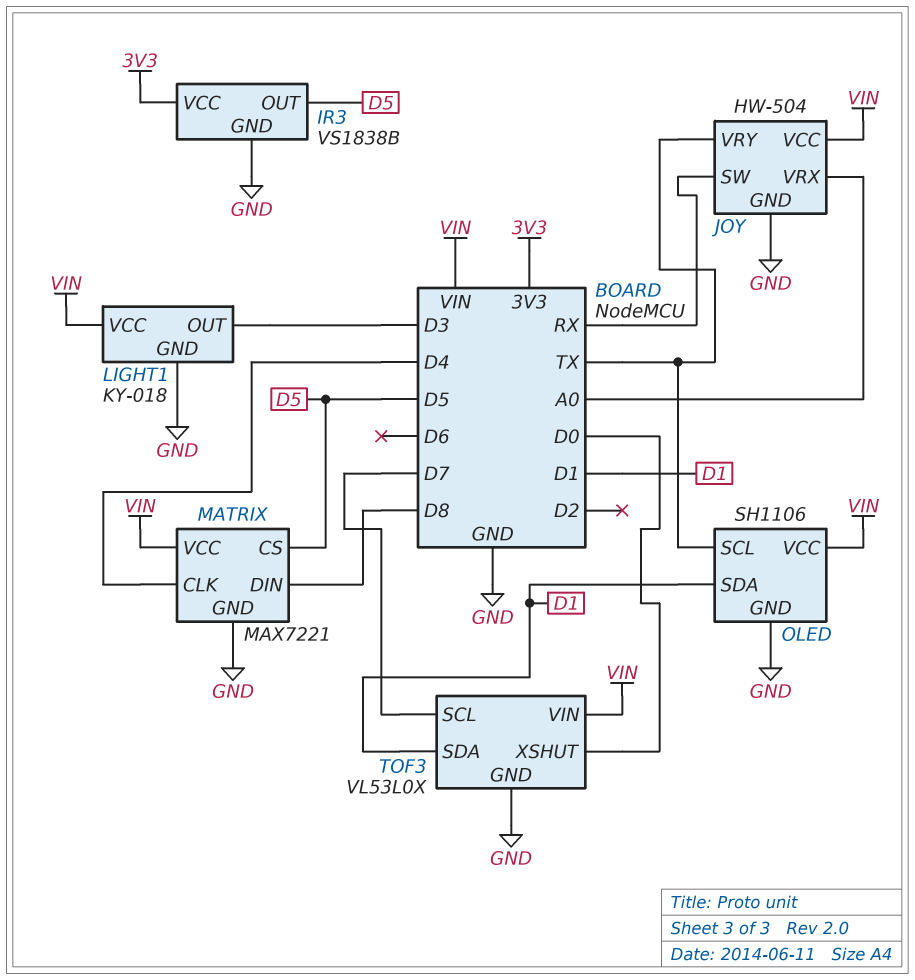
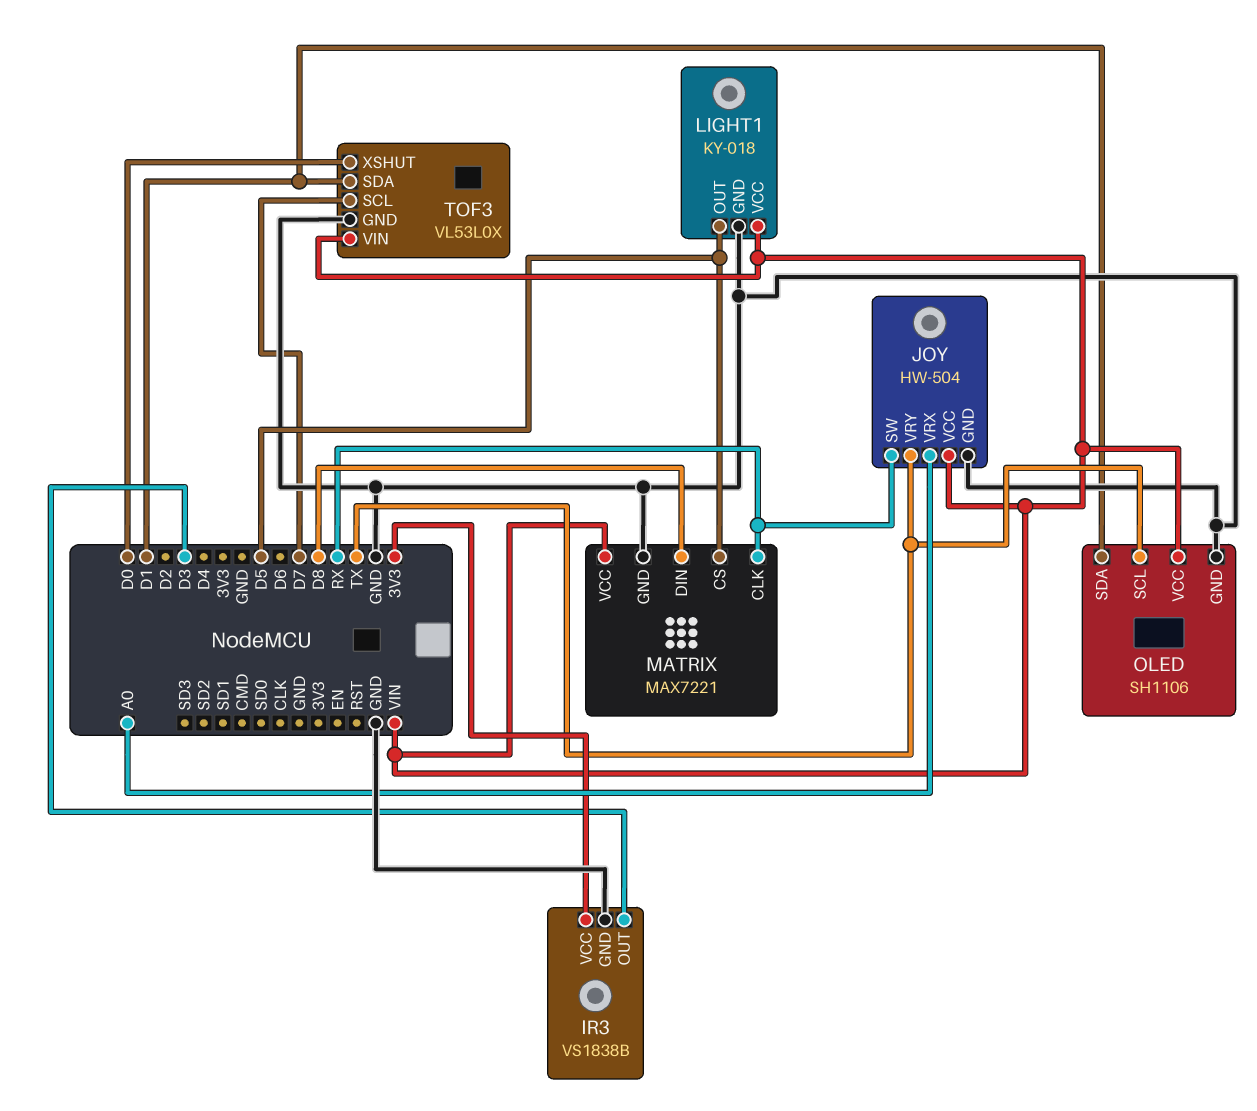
IR3 pin OUT: D5 -> D3
LIGHT1 pin OUT: D3 -> D5
MATRIX pin CLK: D4 -> RX

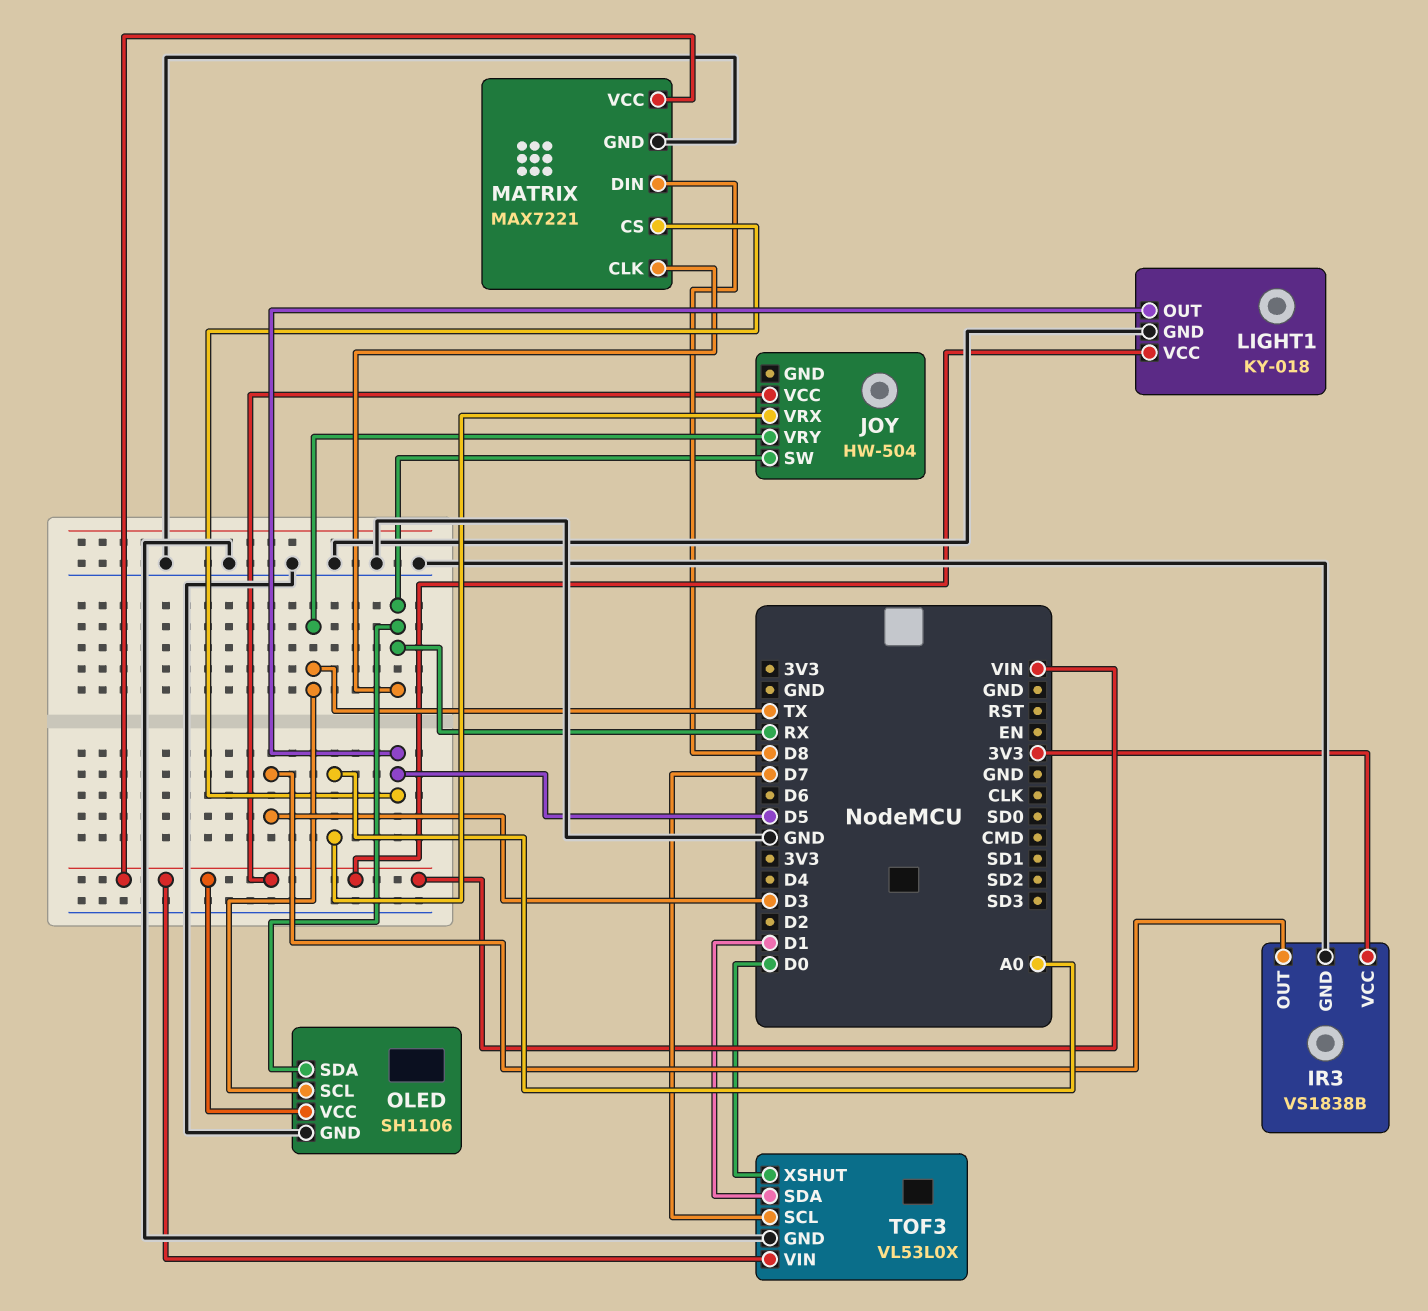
JOY pin GND: GND -> none
OLED pin SDA: D1 -> RX

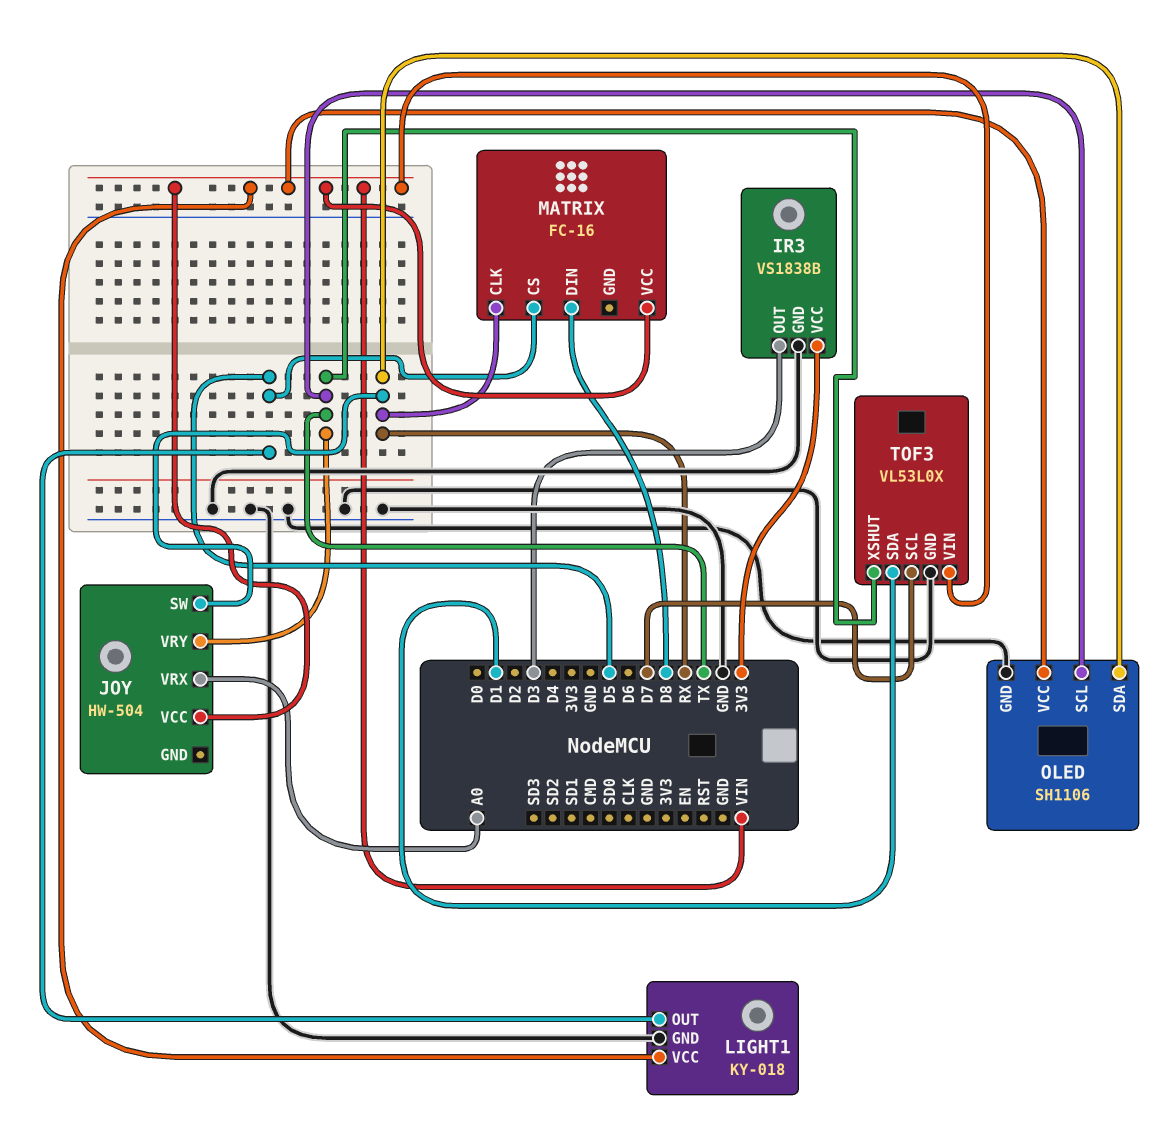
MATRIX: MAX7221 -> FC-16
MATRIX pin GND: GND -> none
TOF3 pin XSHUT: D0 -> TX

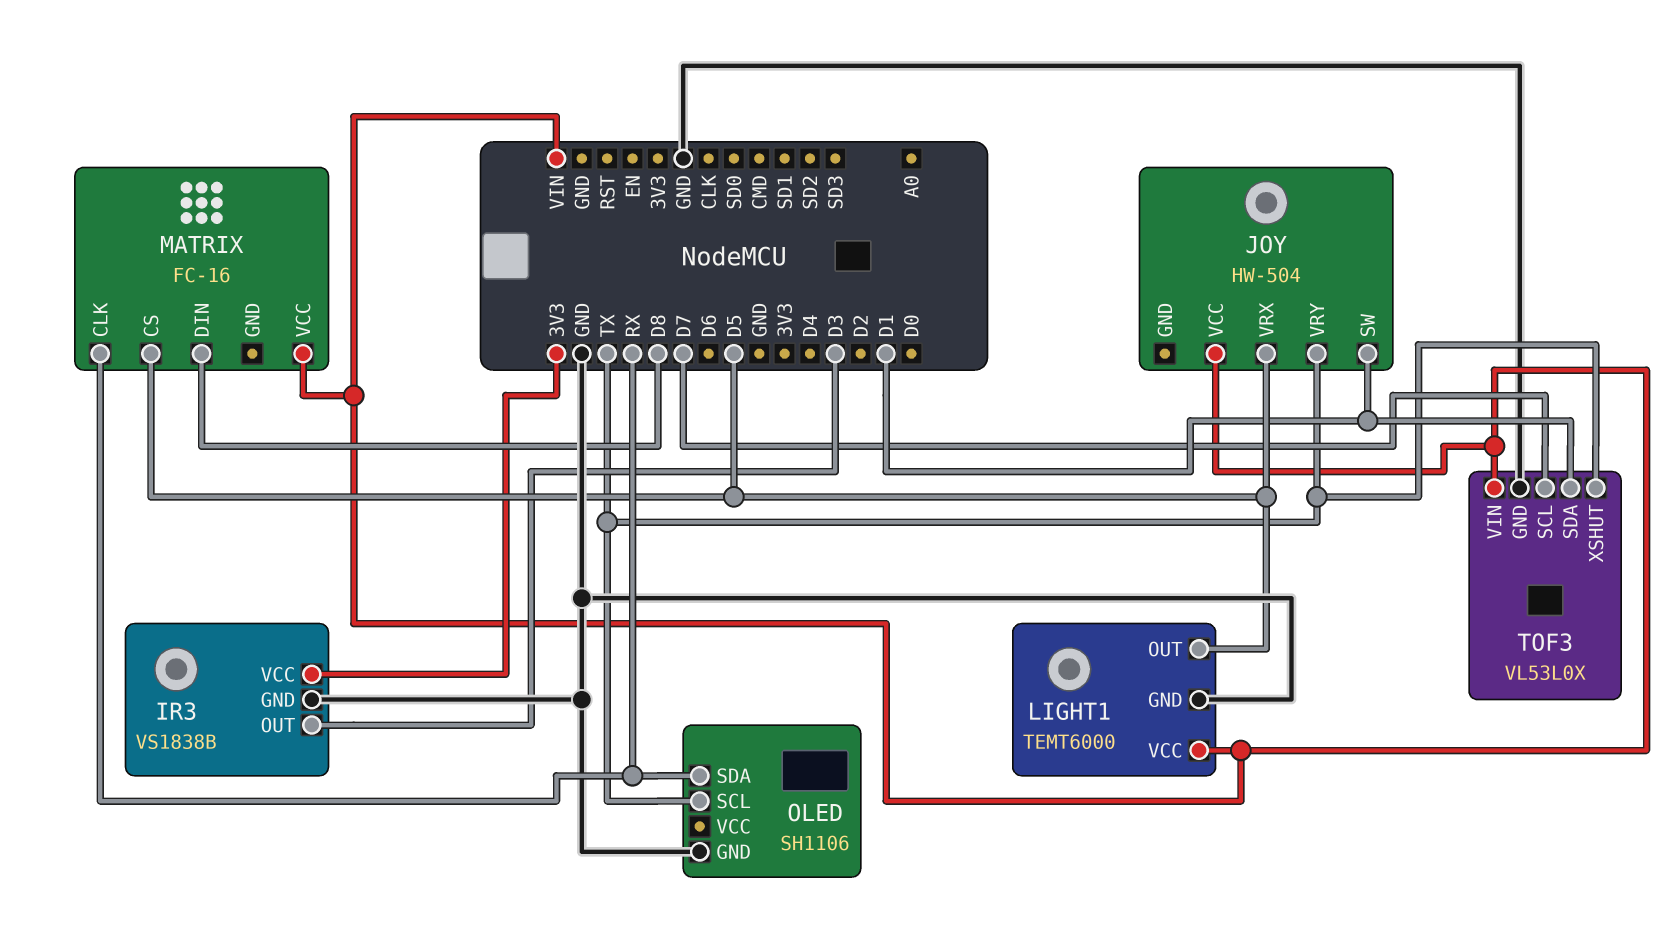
JOY pin SW: RX -> D1
JOY pin VRX: A0 -> D5
LIGHT1: KY-018 -> TEMT6000
OLED pin VCC: VIN -> none

